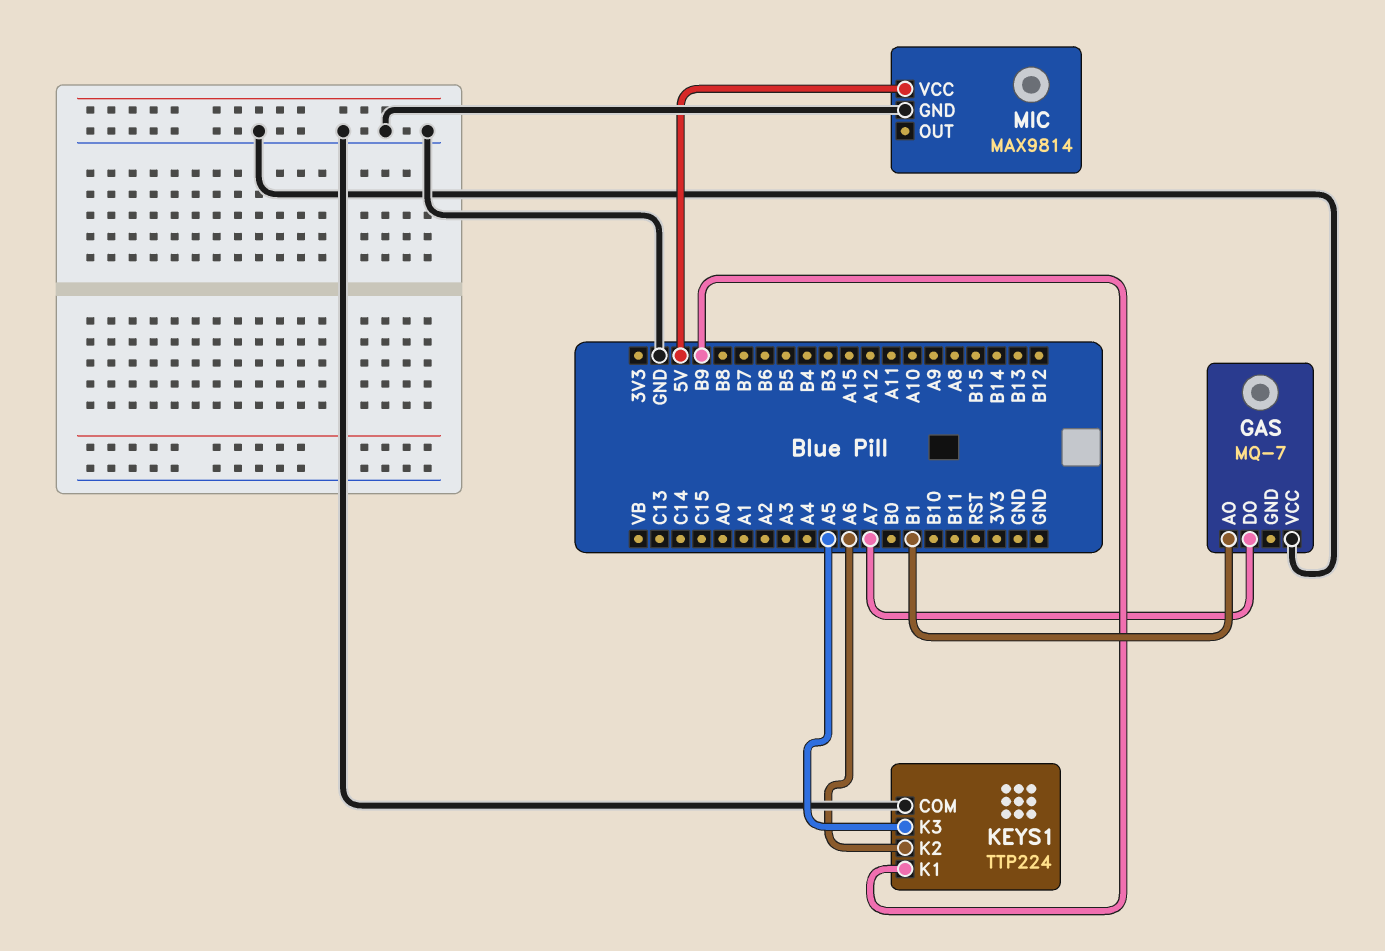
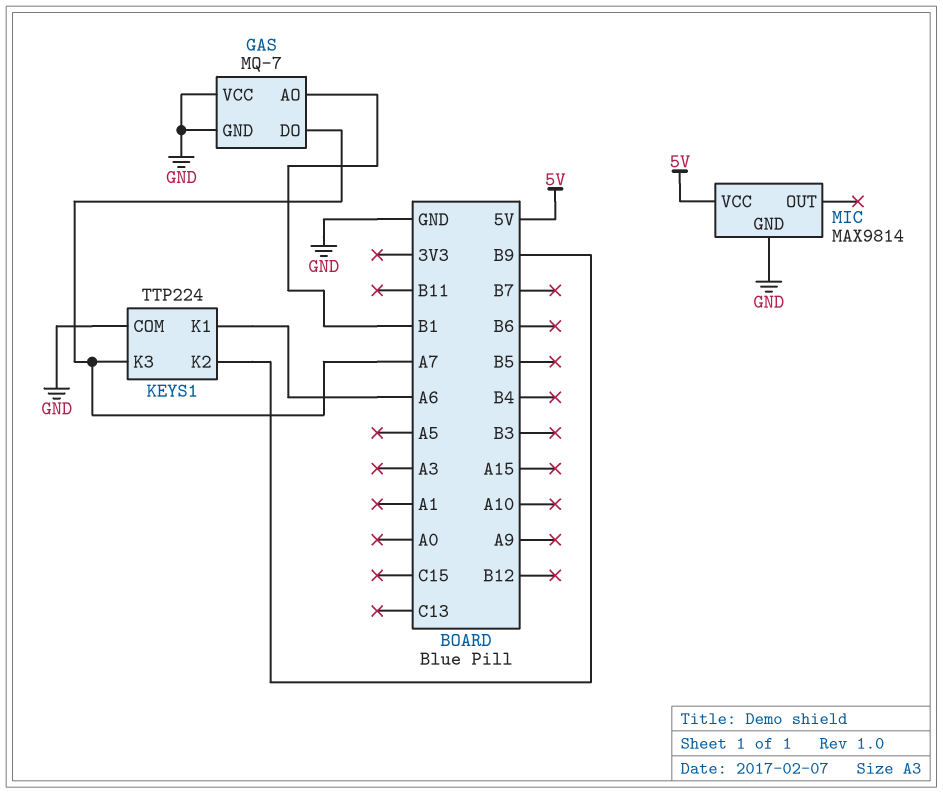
GAS pin GND: none -> GND
KEYS1 pin K1: B9 -> A6
KEYS1 pin K2: A6 -> B9
KEYS1 pin K3: A5 -> A7

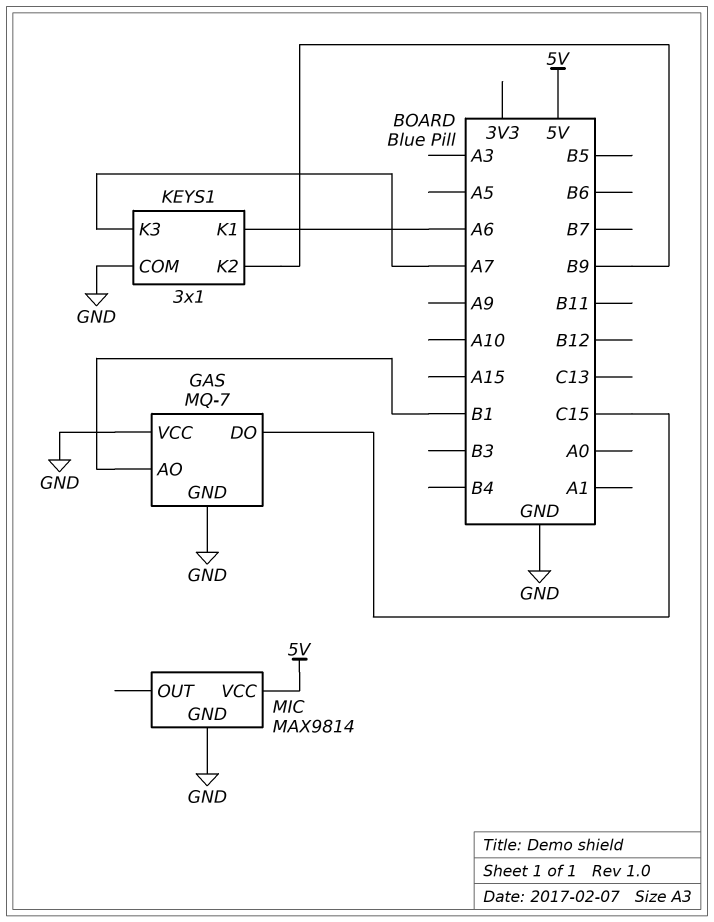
GAS pin DO: A7 -> C15
KEYS1: TTP224 -> 3x1

